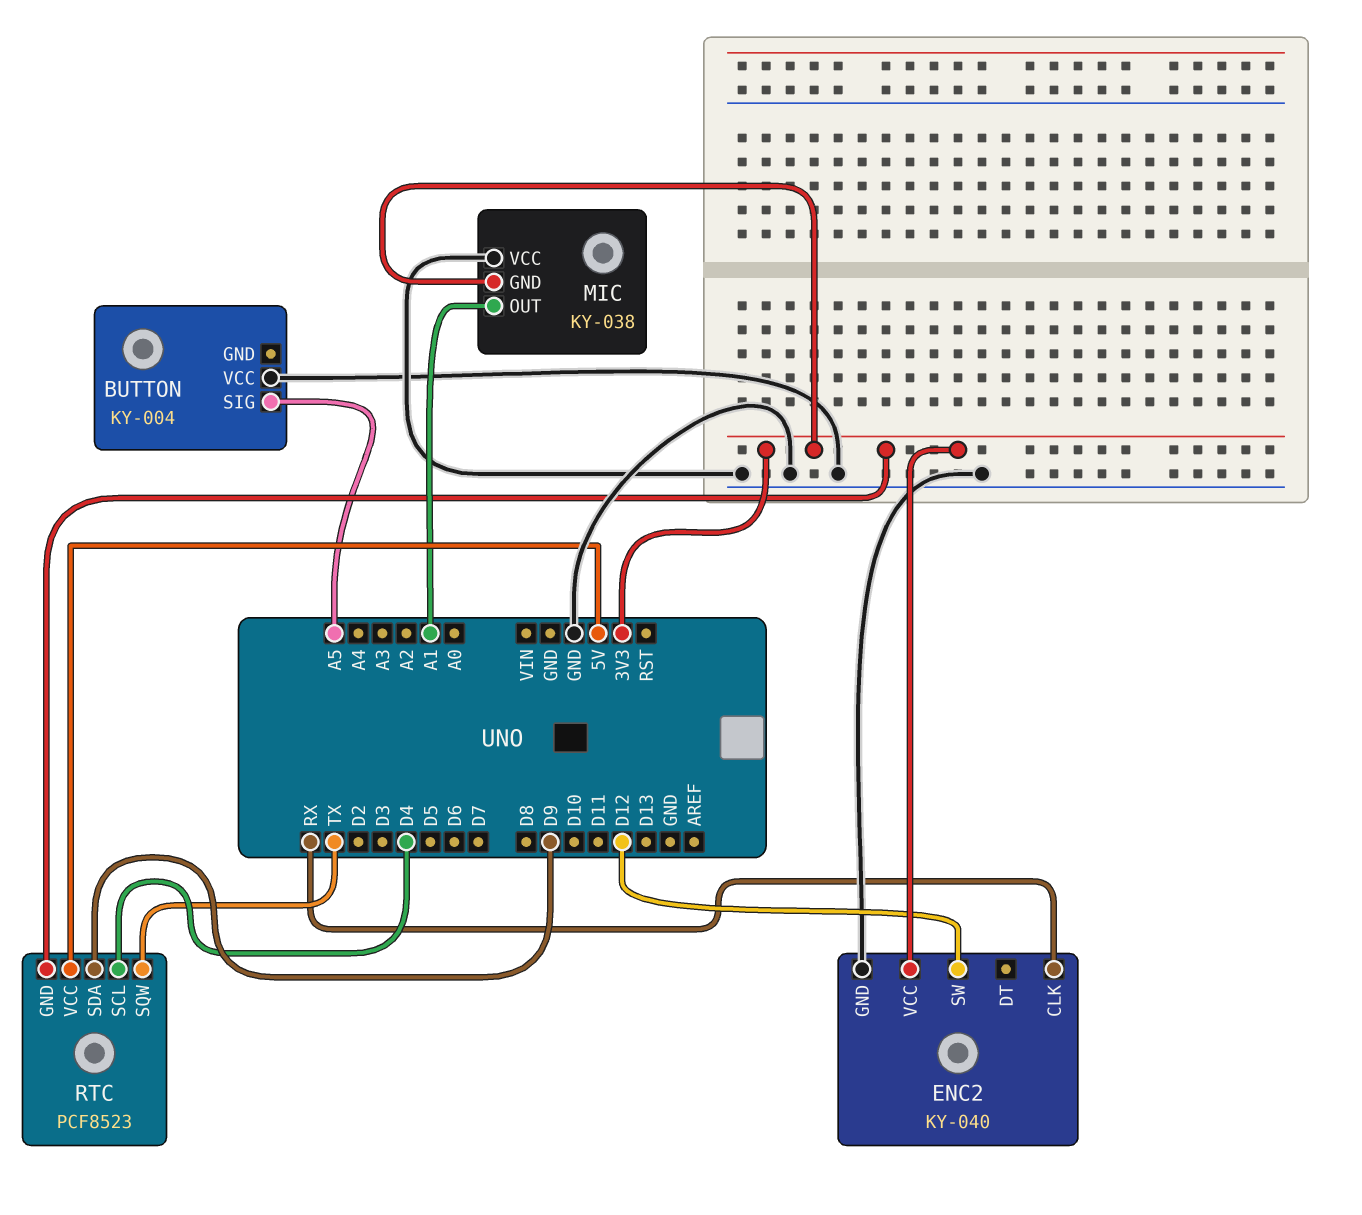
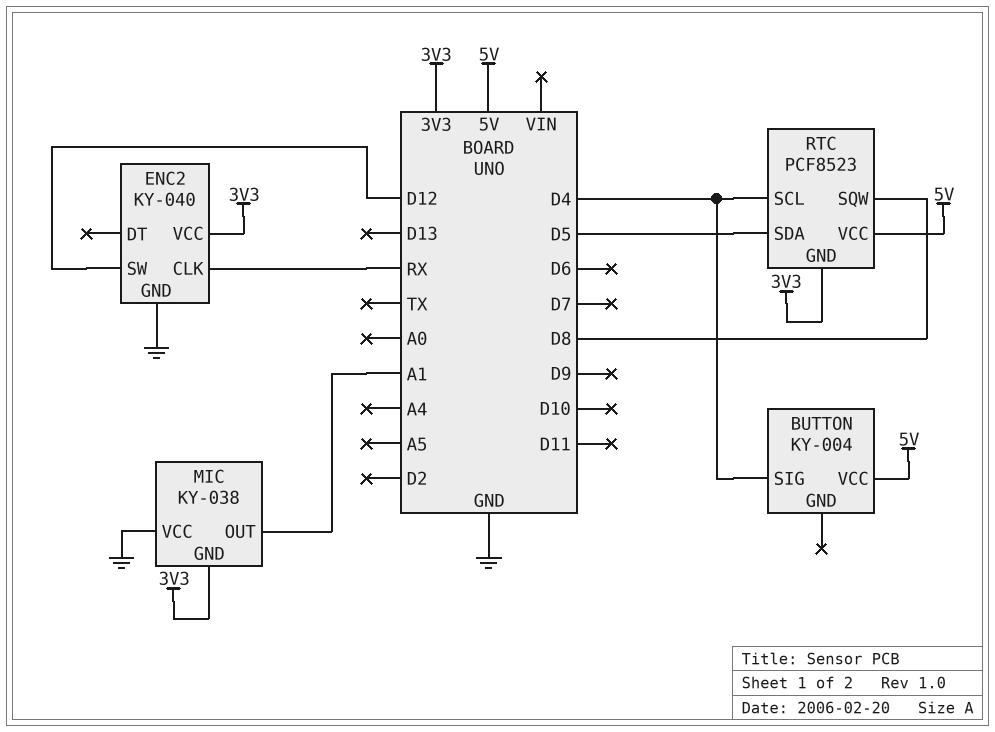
BUTTON pin SIG: A5 -> D4
BUTTON pin VCC: GND -> 5V
RTC pin SDA: D9 -> D5
RTC pin SQW: TX -> D8

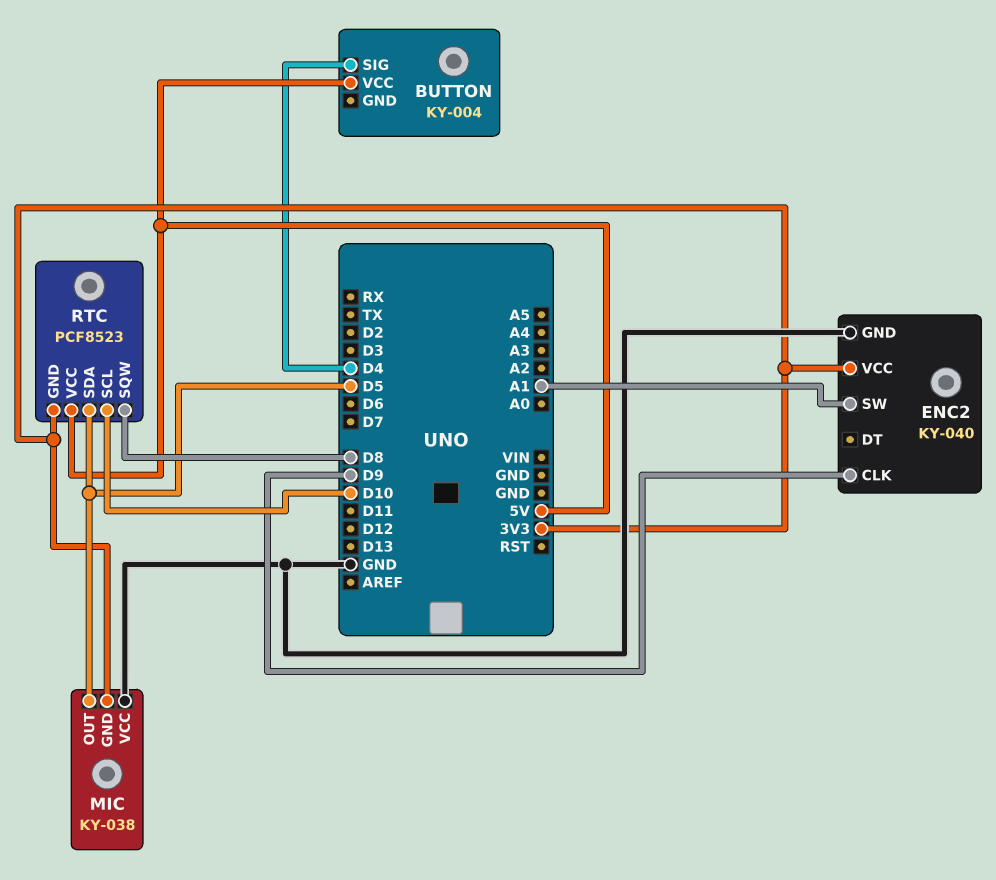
ENC2 pin CLK: RX -> D9
ENC2 pin SW: D12 -> A1
MIC pin OUT: A1 -> D5
RTC pin SCL: D4 -> D10

